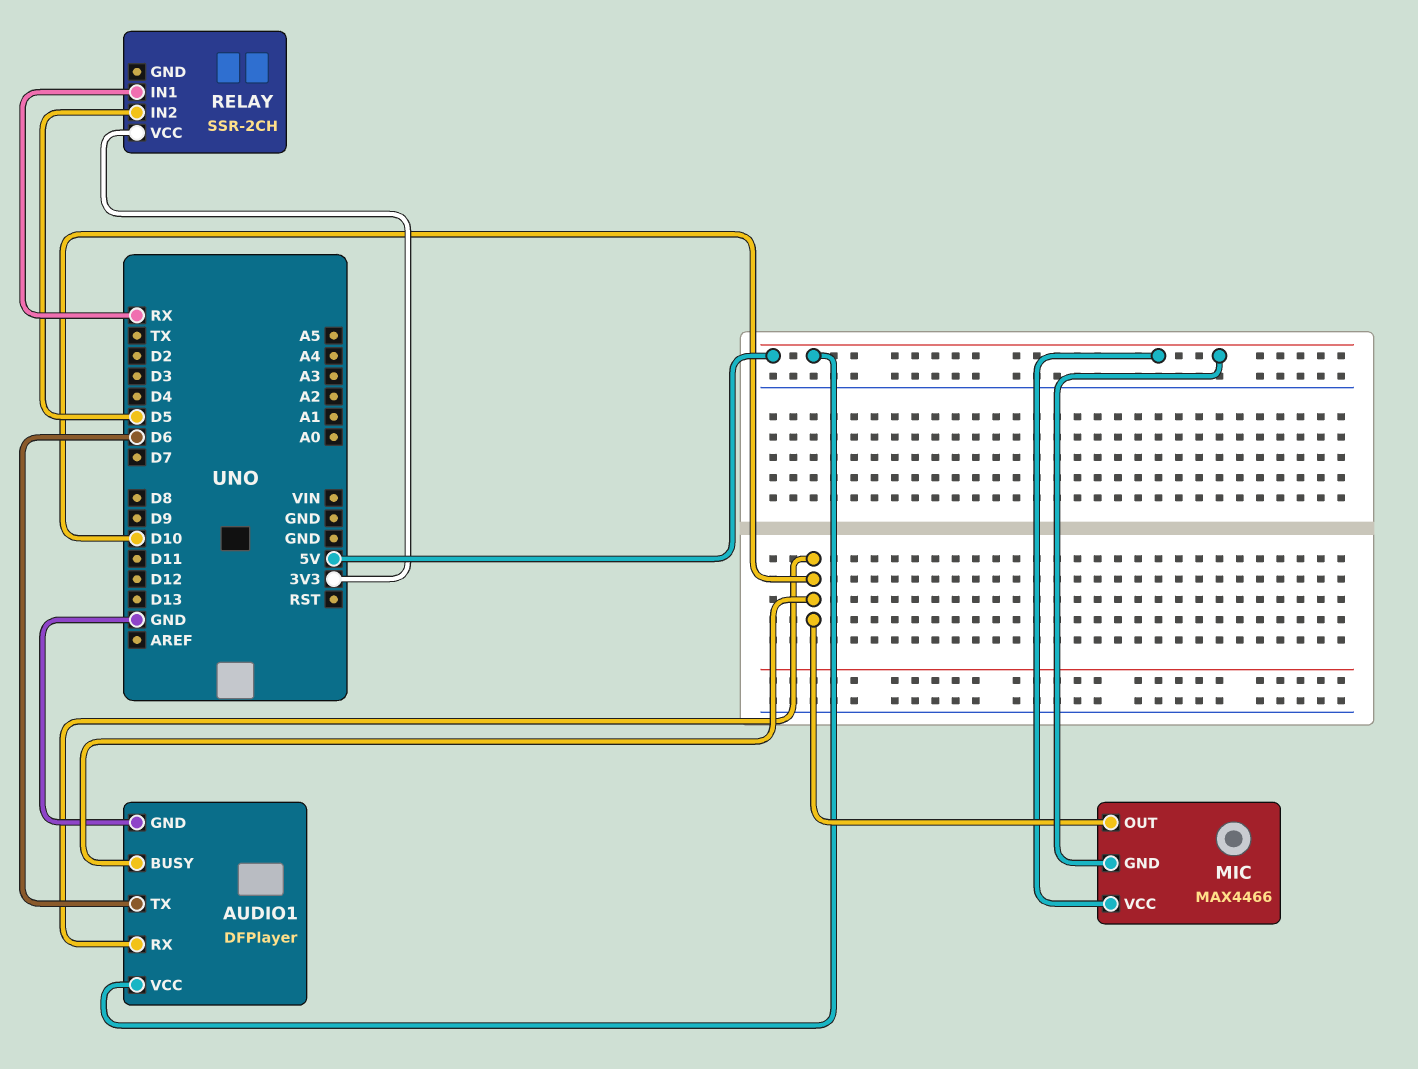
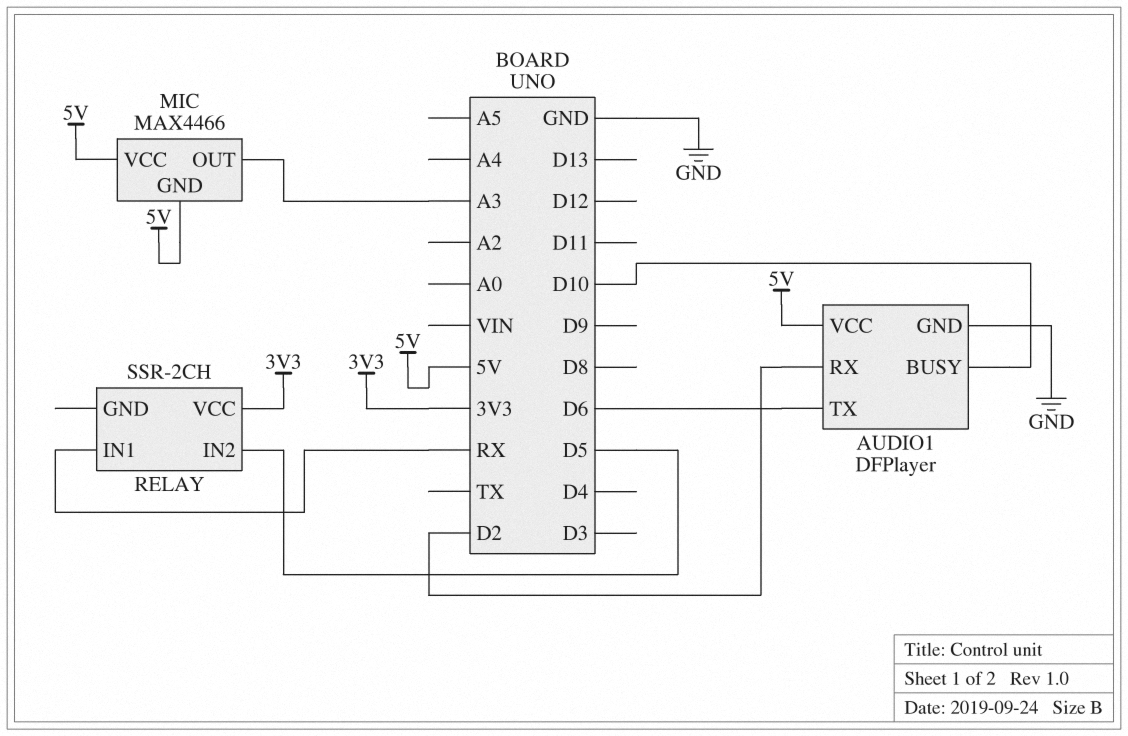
AUDIO1 pin RX: D10 -> D2
MIC pin OUT: D10 -> A3

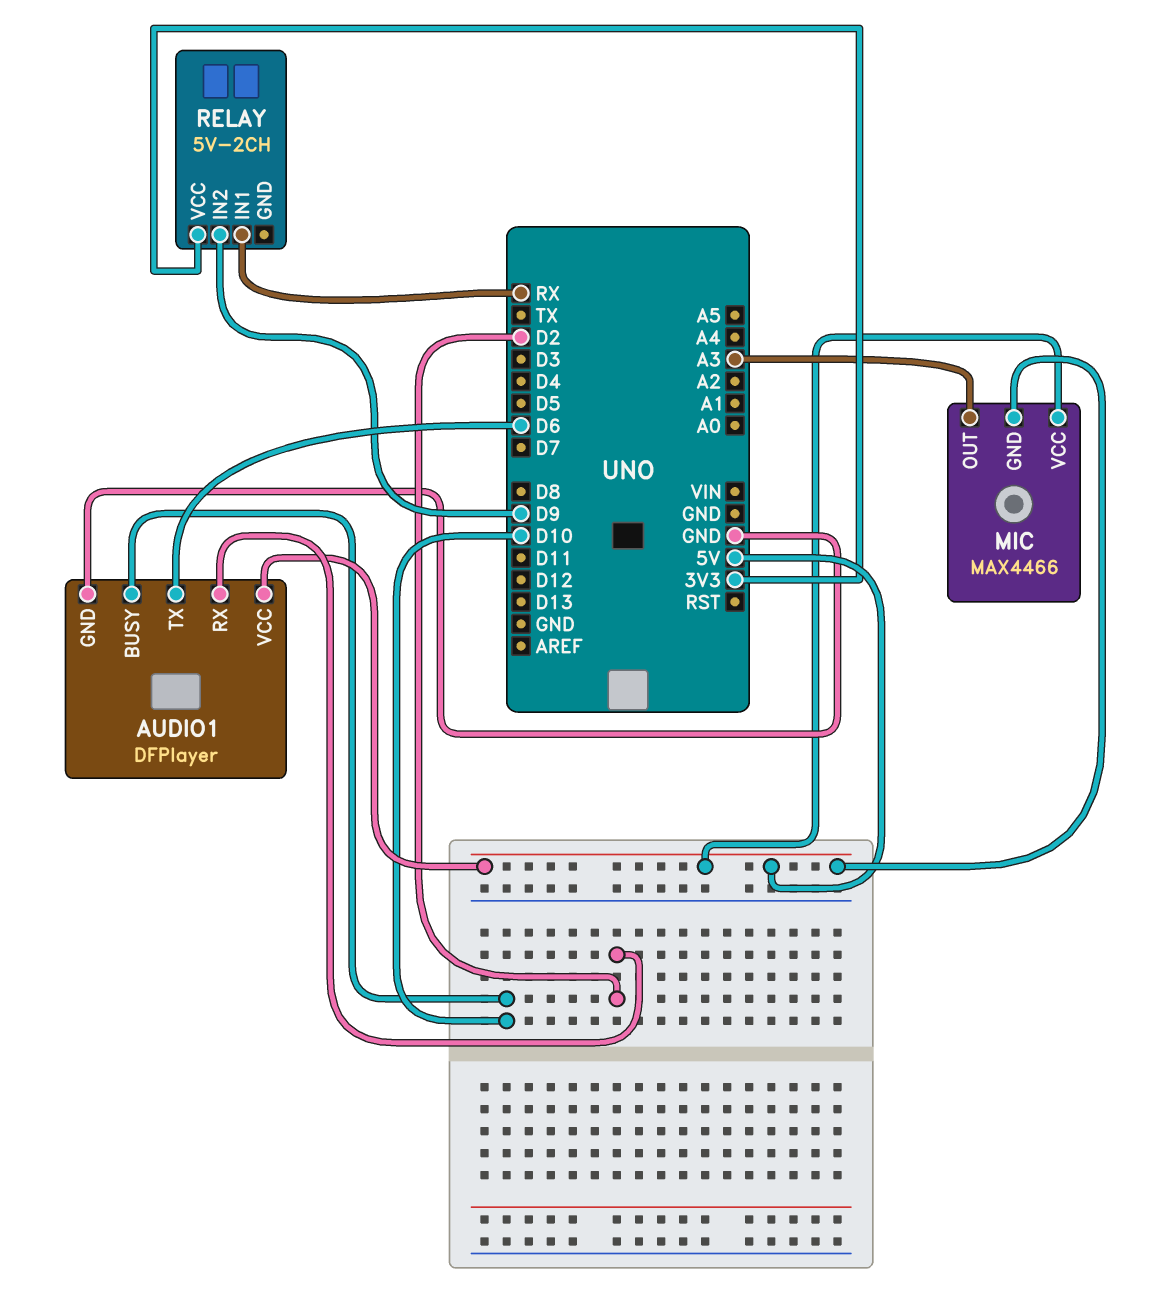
RELAY: SSR-2CH -> 5V-2CH
RELAY pin IN2: D5 -> D9

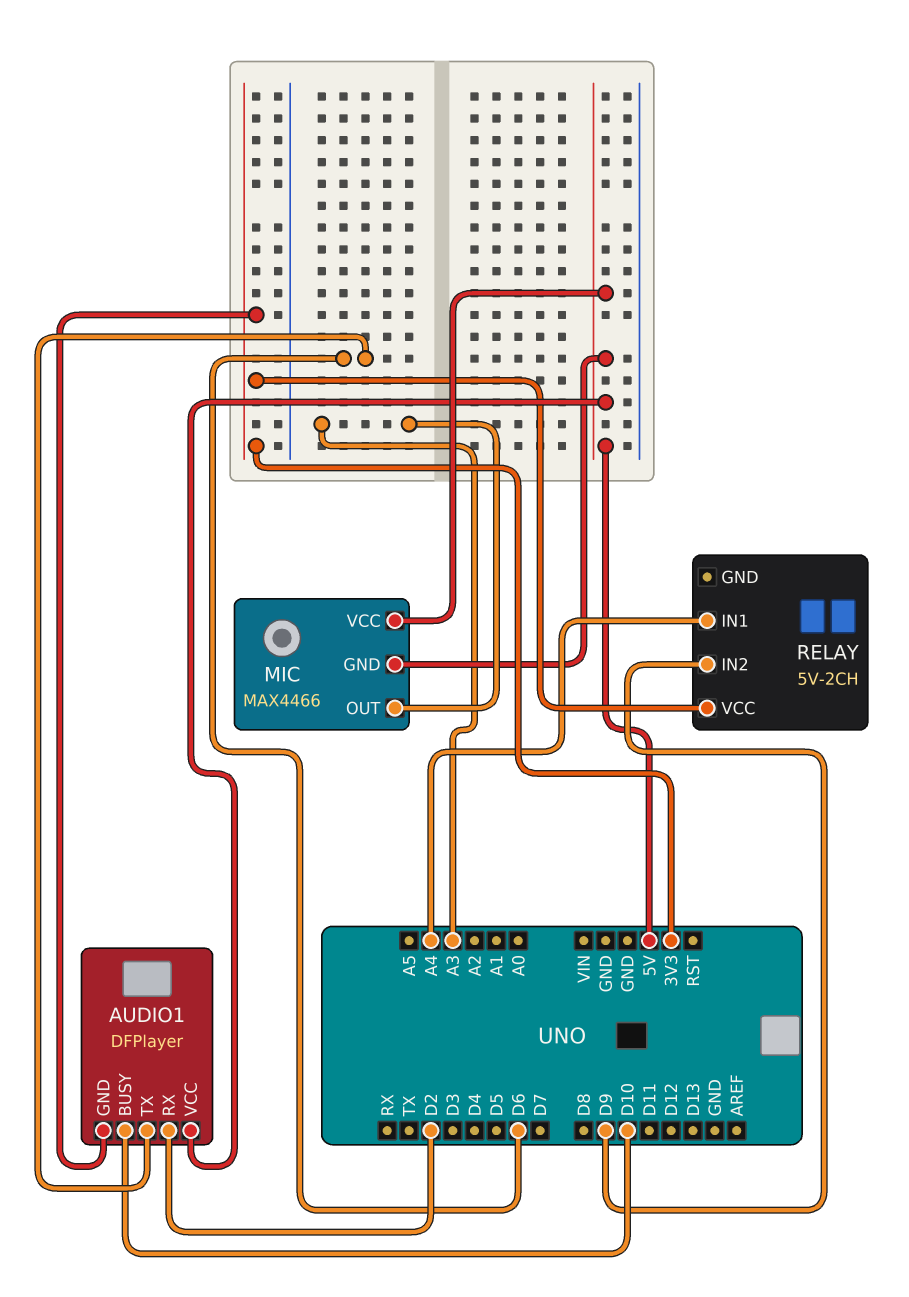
AUDIO1 pin GND: GND -> 3V3
RELAY pin IN1: RX -> A4

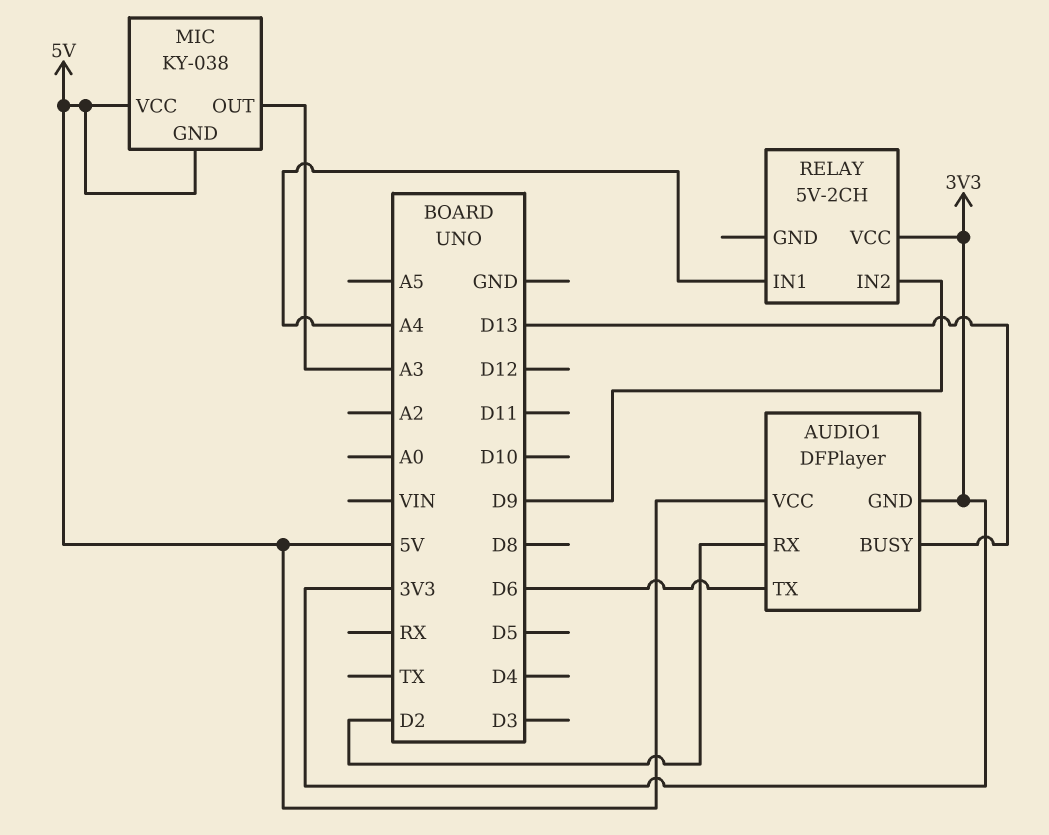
AUDIO1 pin BUSY: D10 -> D13
MIC: MAX4466 -> KY-038

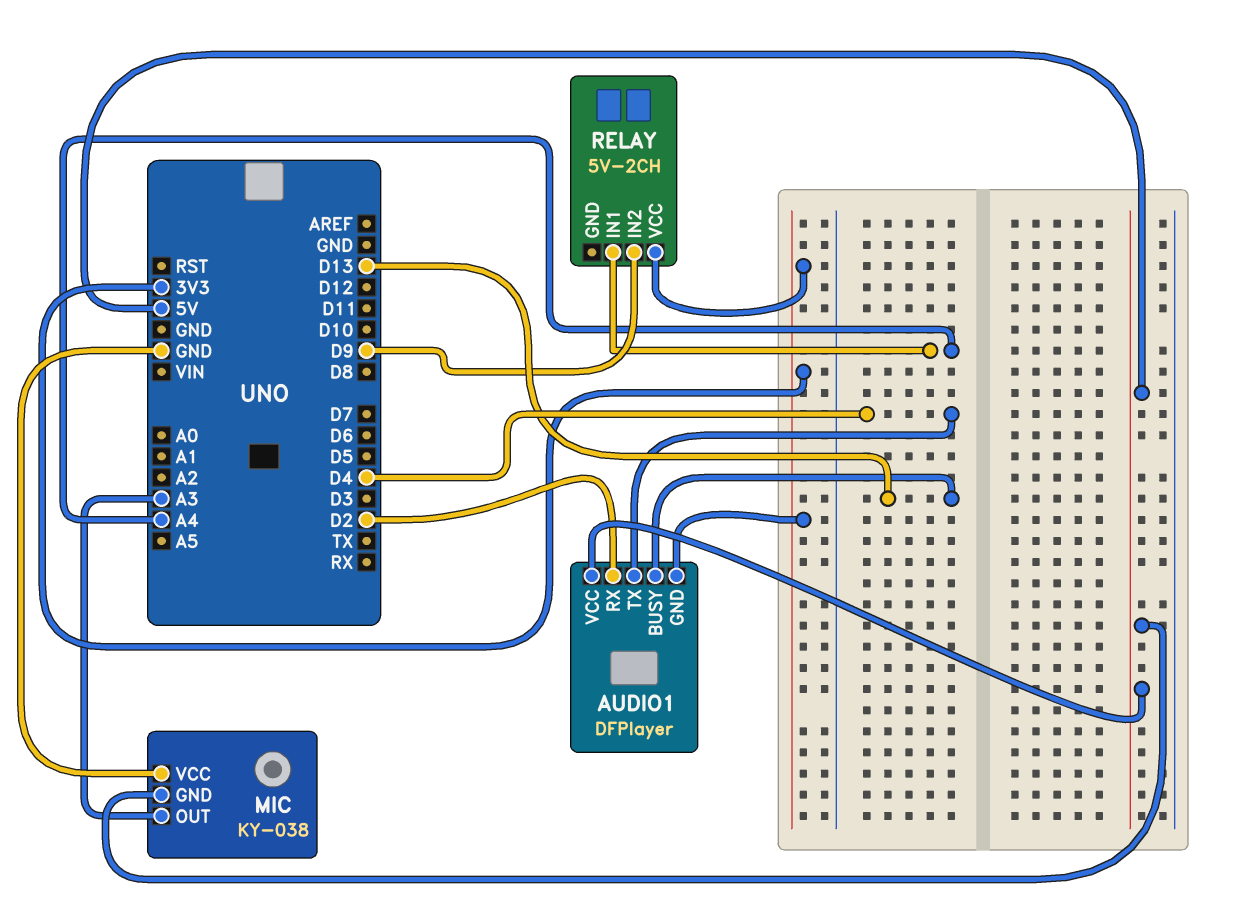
AUDIO1 pin TX: D6 -> D4
MIC pin VCC: 5V -> GND

